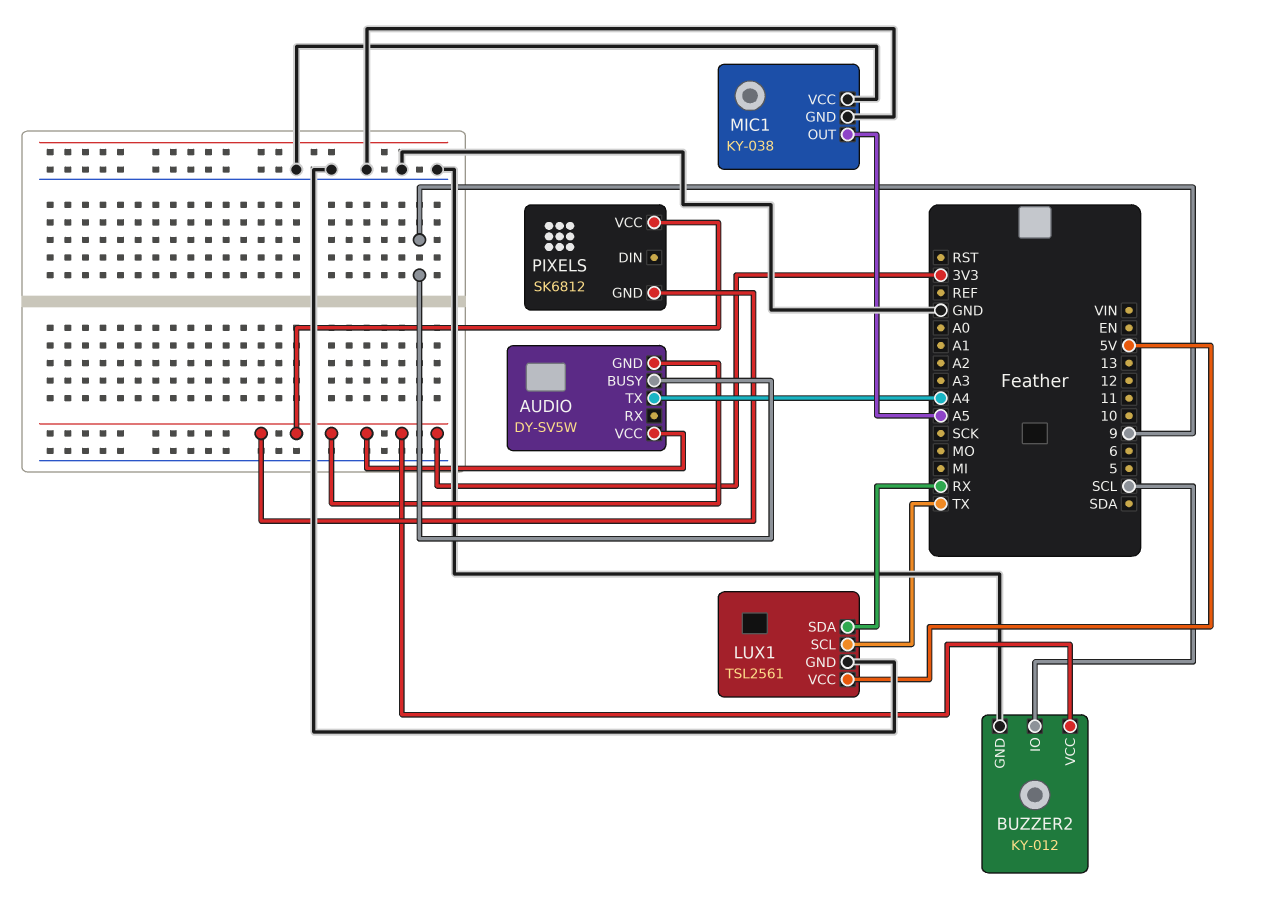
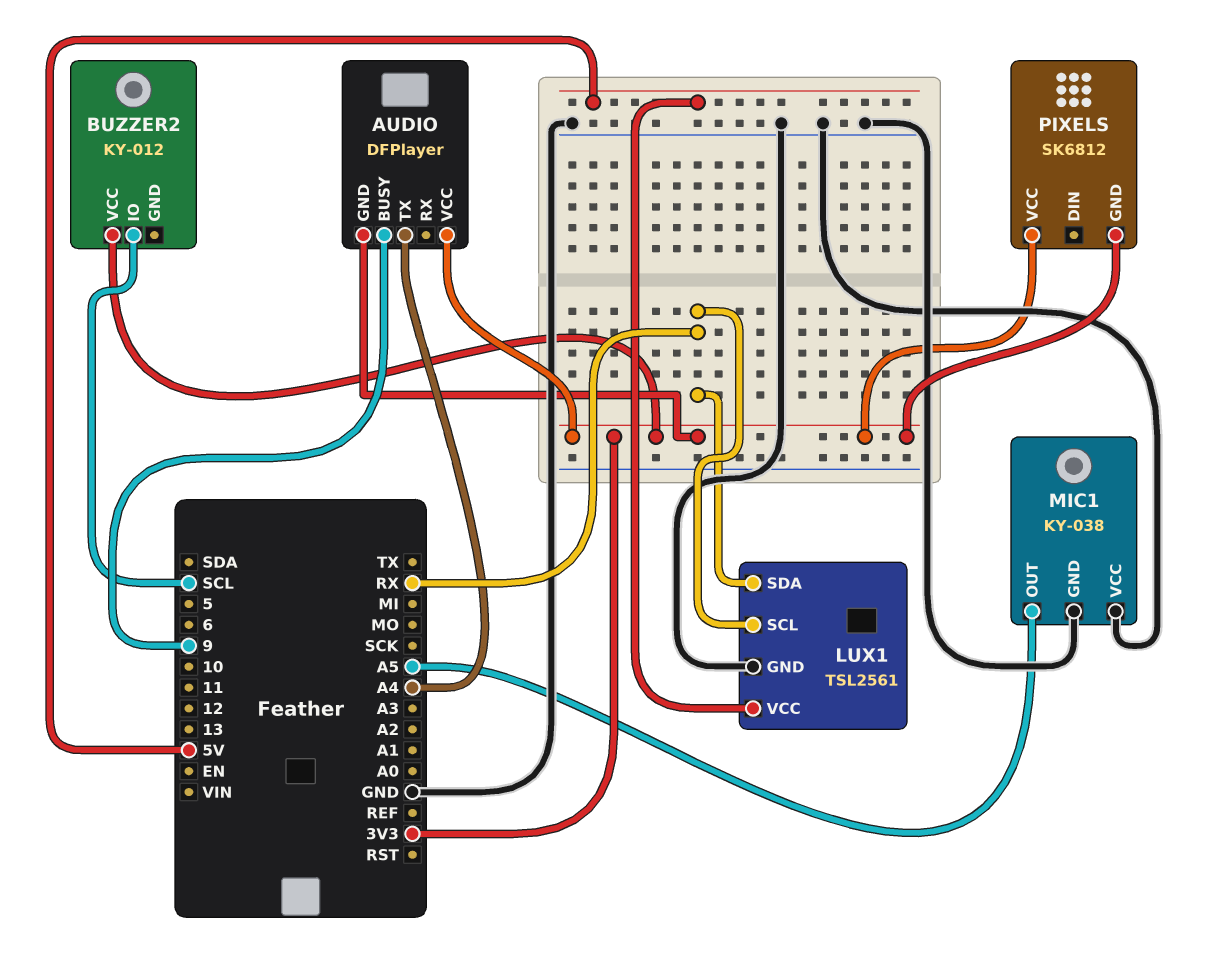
AUDIO: DY-SV5W -> DFPlayer
BUZZER2 pin GND: GND -> none
LUX1 pin SCL: TX -> RX

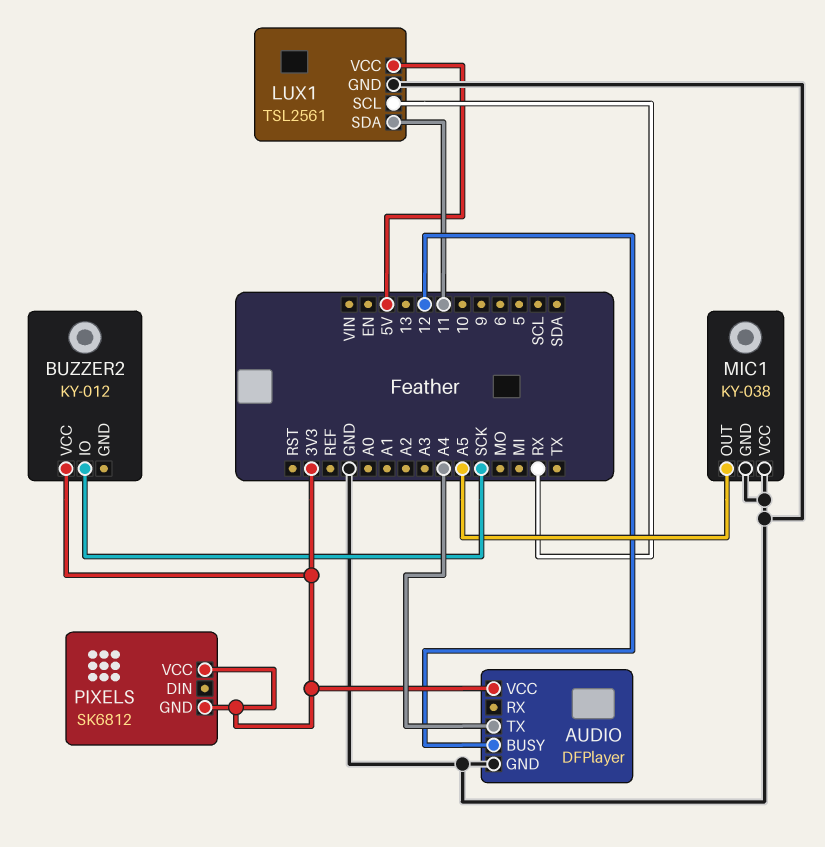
AUDIO pin BUSY: 9 -> 12
AUDIO pin GND: 3V3 -> GND
BUZZER2 pin IO: SCL -> SCK
LUX1 pin SDA: RX -> 11

